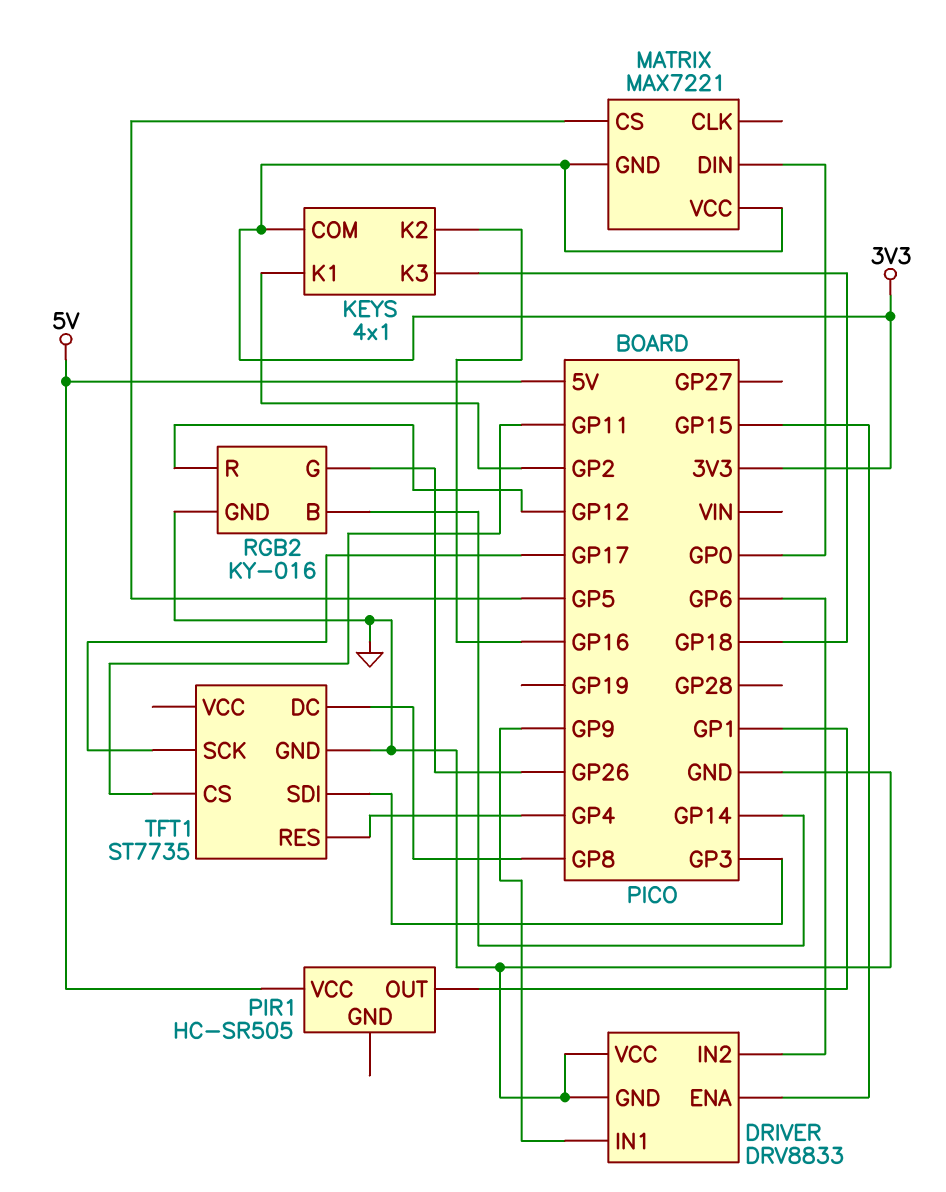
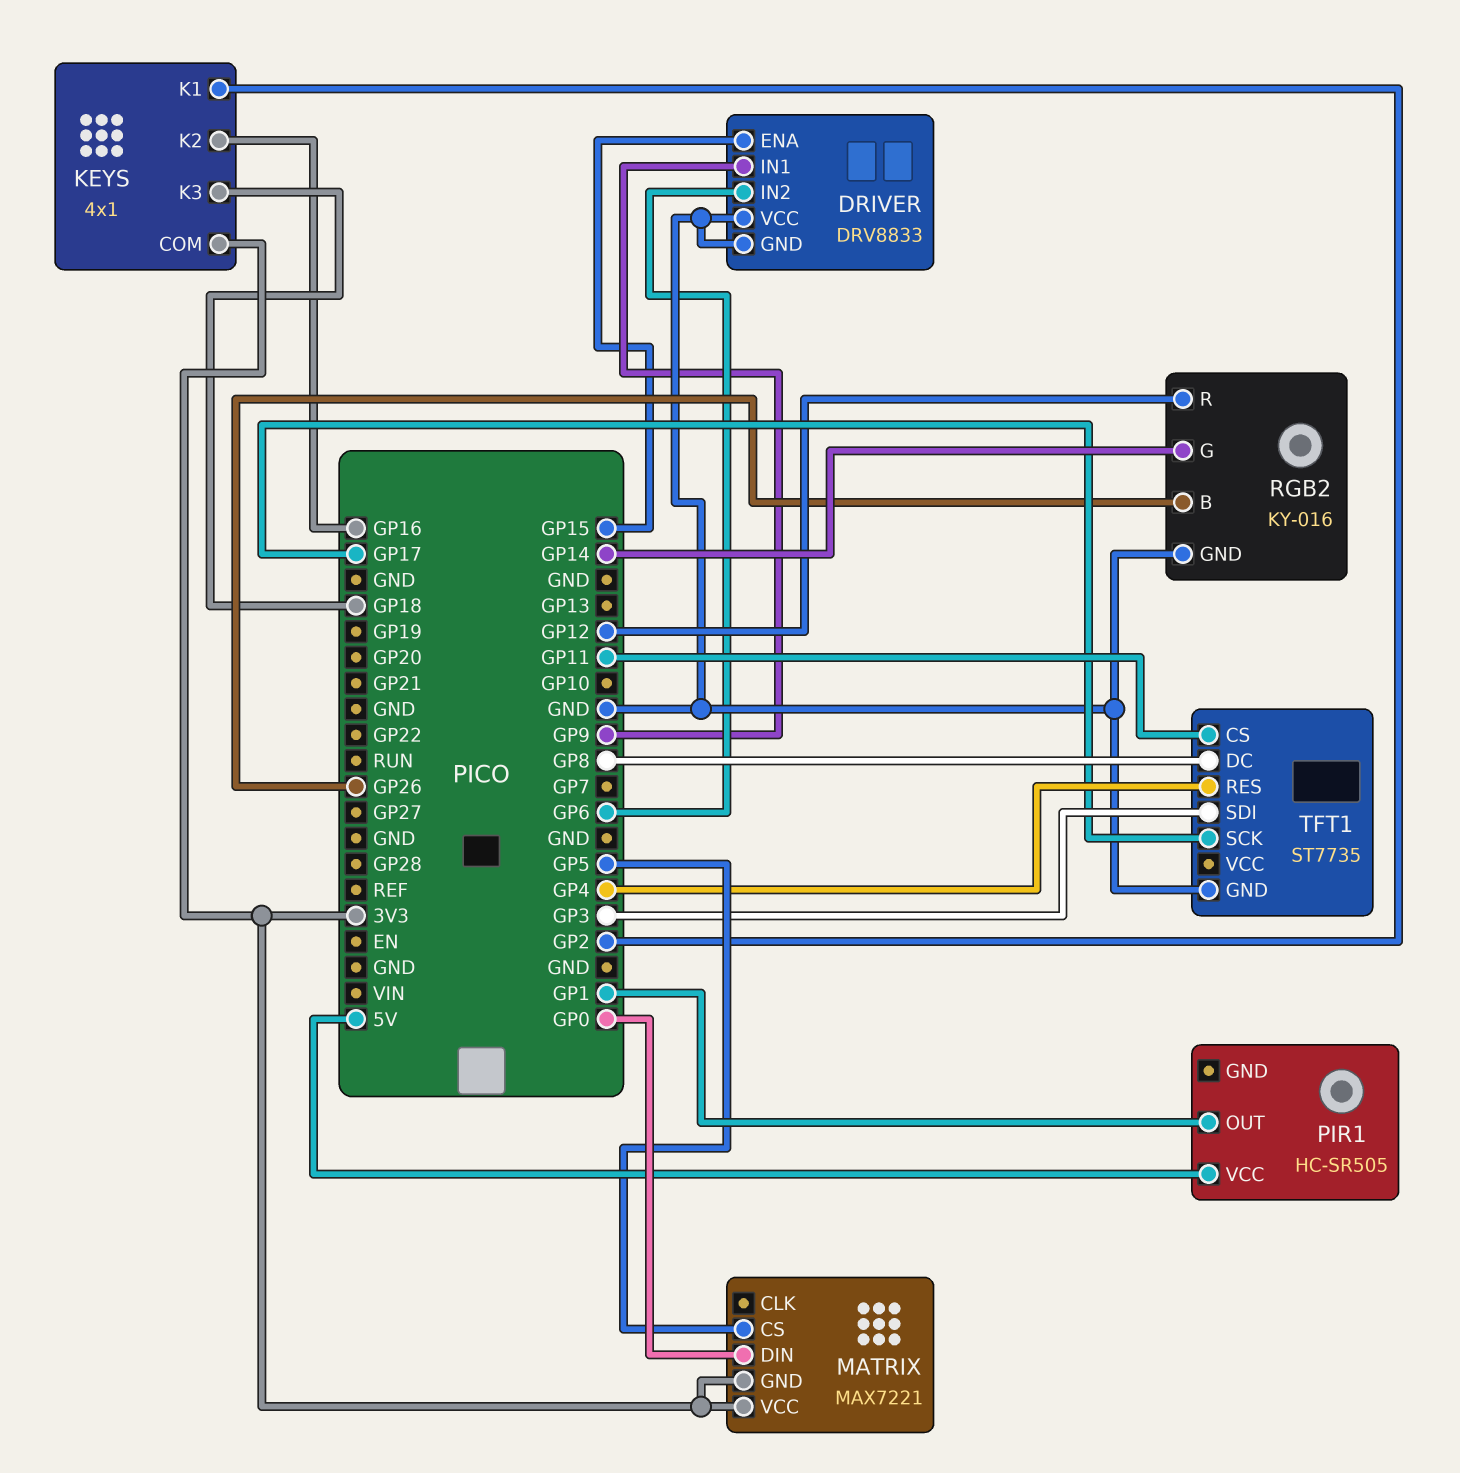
RGB2 pin B: GP14 -> GP26
RGB2 pin G: GP26 -> GP14

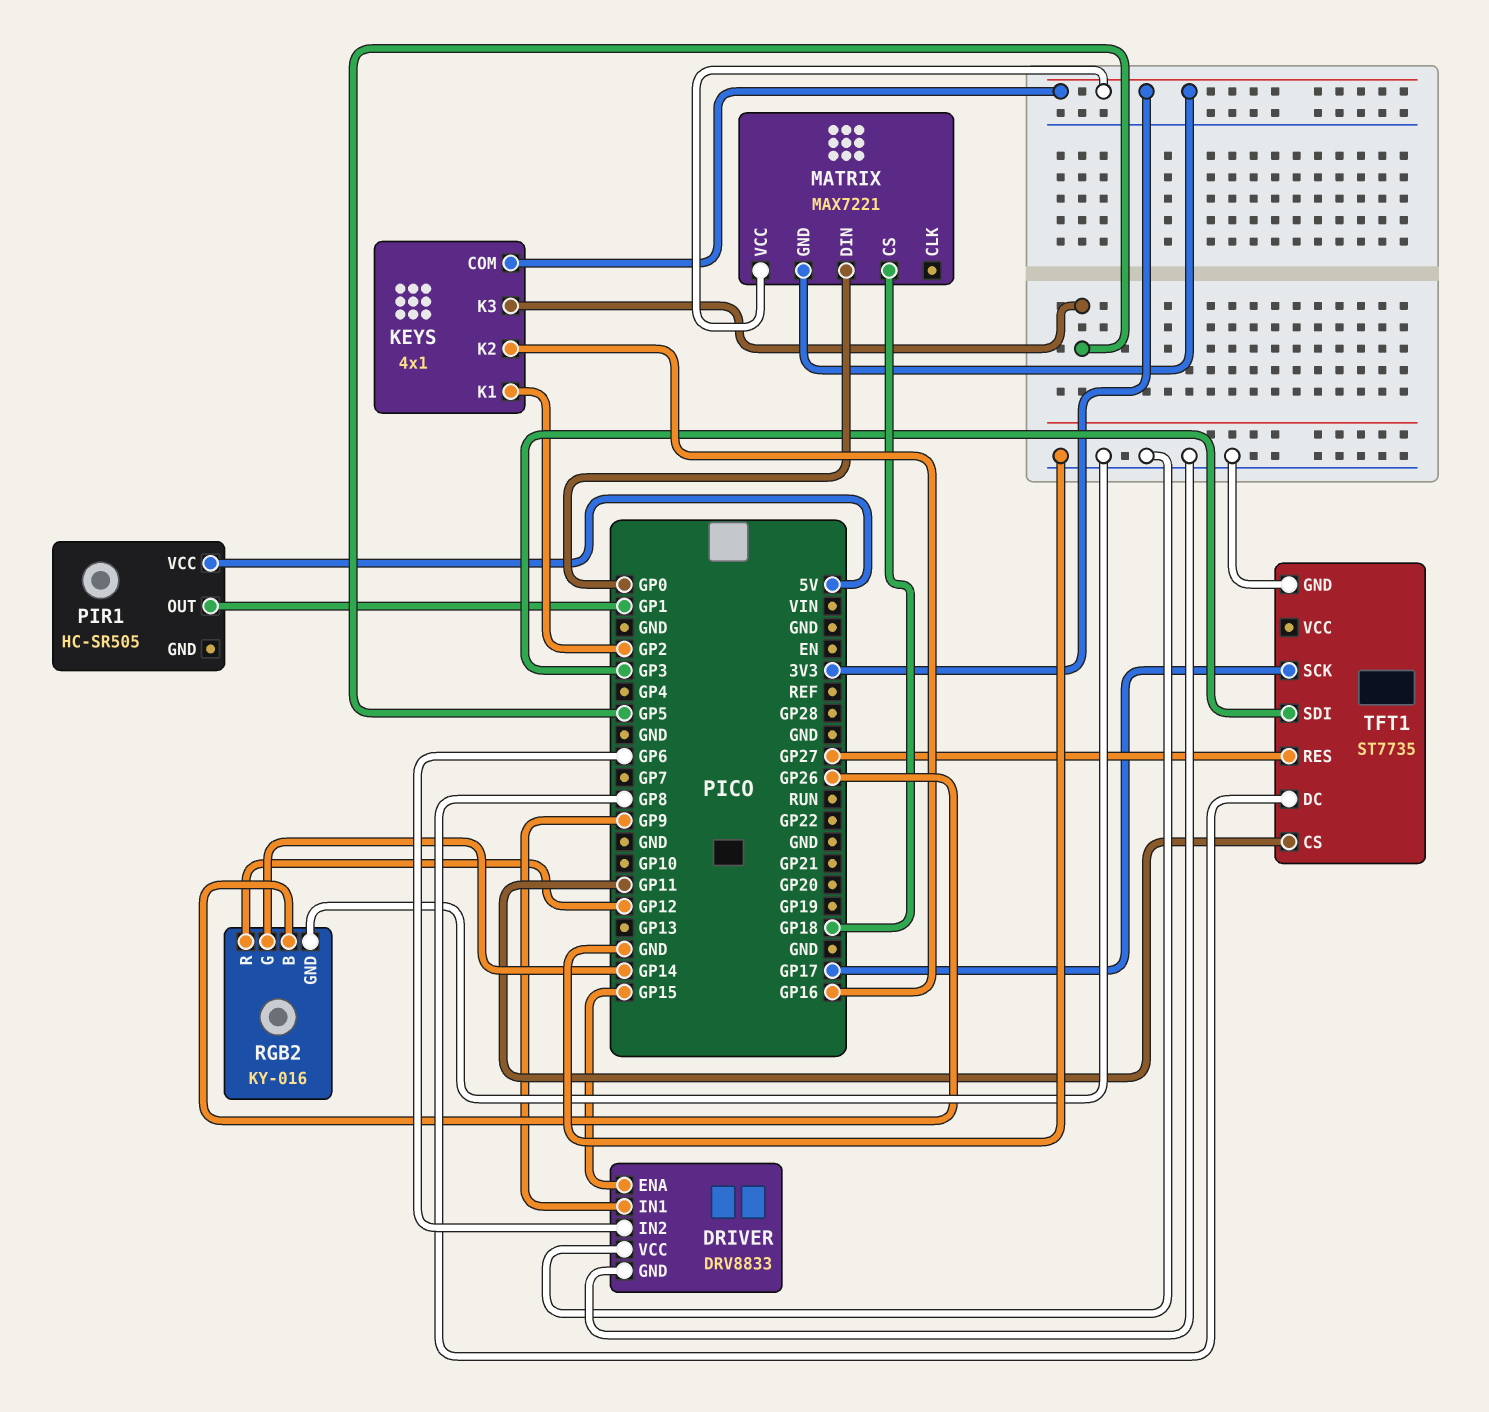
KEYS pin K3: GP18 -> GP5
MATRIX pin CS: GP5 -> GP18
TFT1 pin RES: GP4 -> GP27

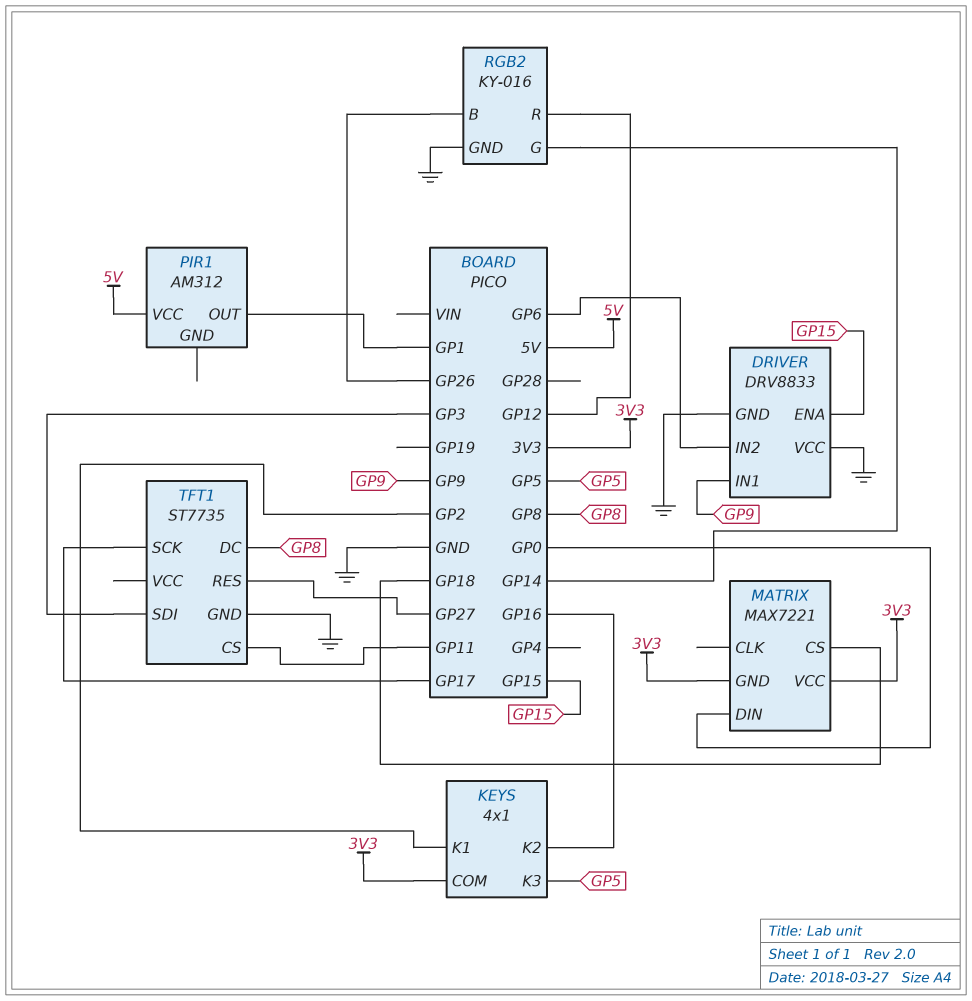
PIR1: HC-SR505 -> AM312

